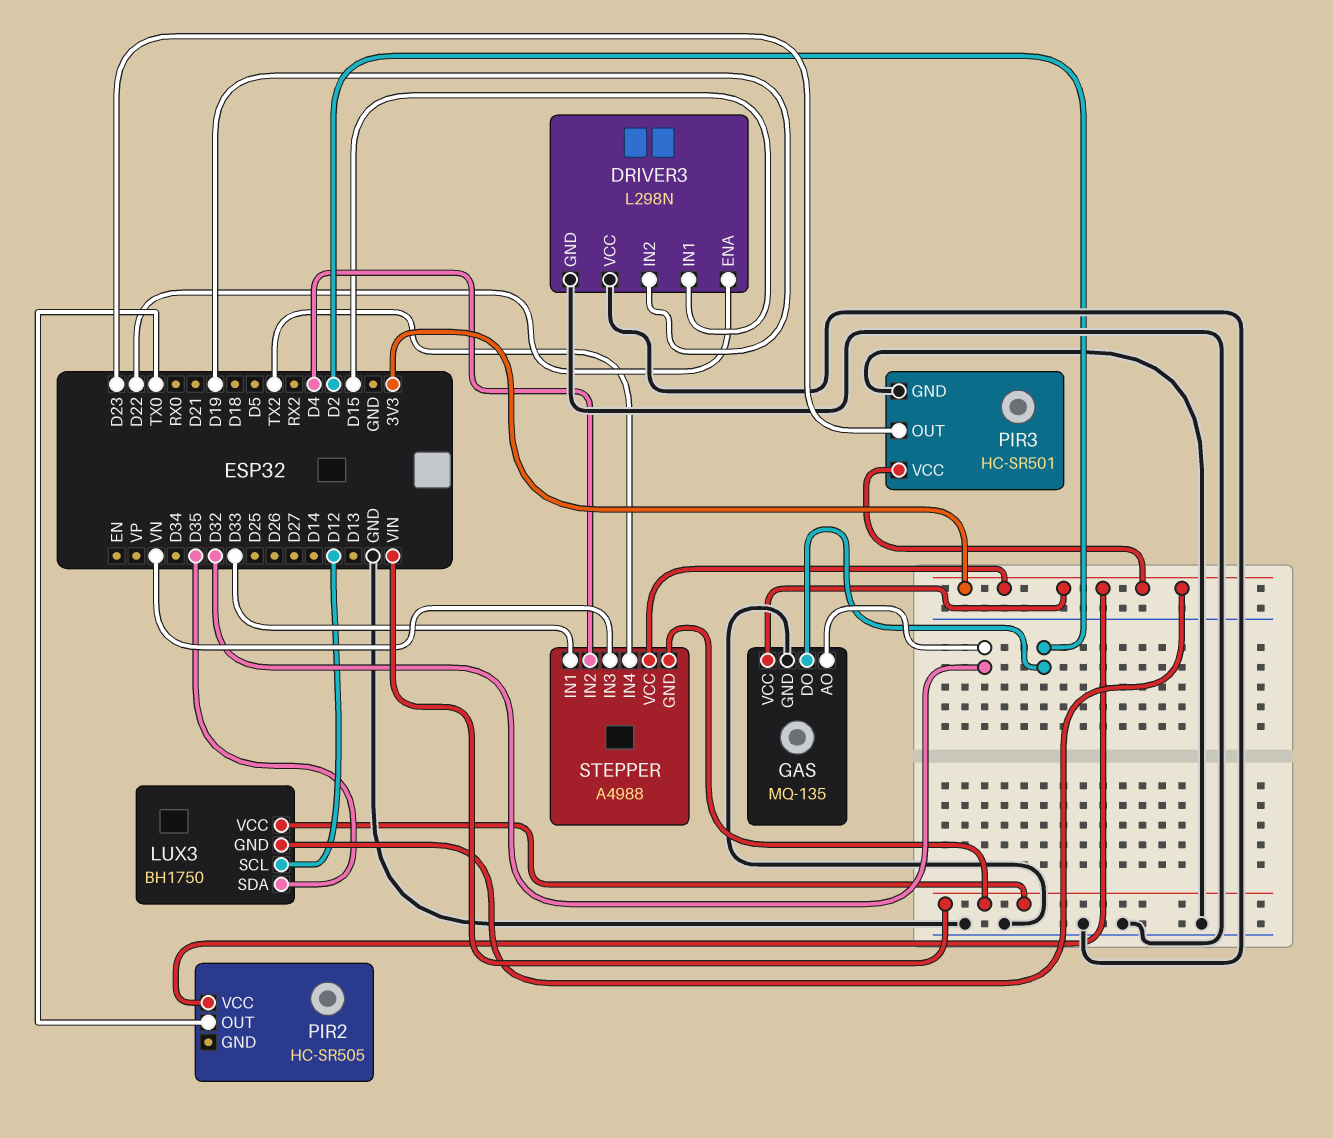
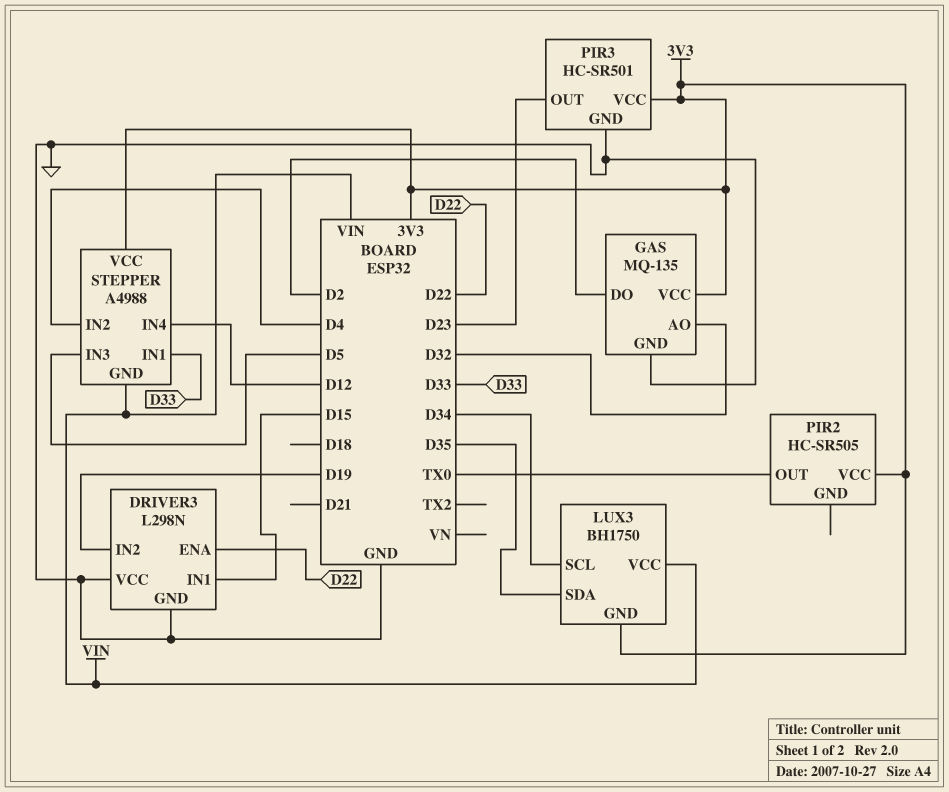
LUX3 pin SCL: D12 -> D34
STEPPER pin IN3: VN -> D5
STEPPER pin IN4: TX2 -> D12

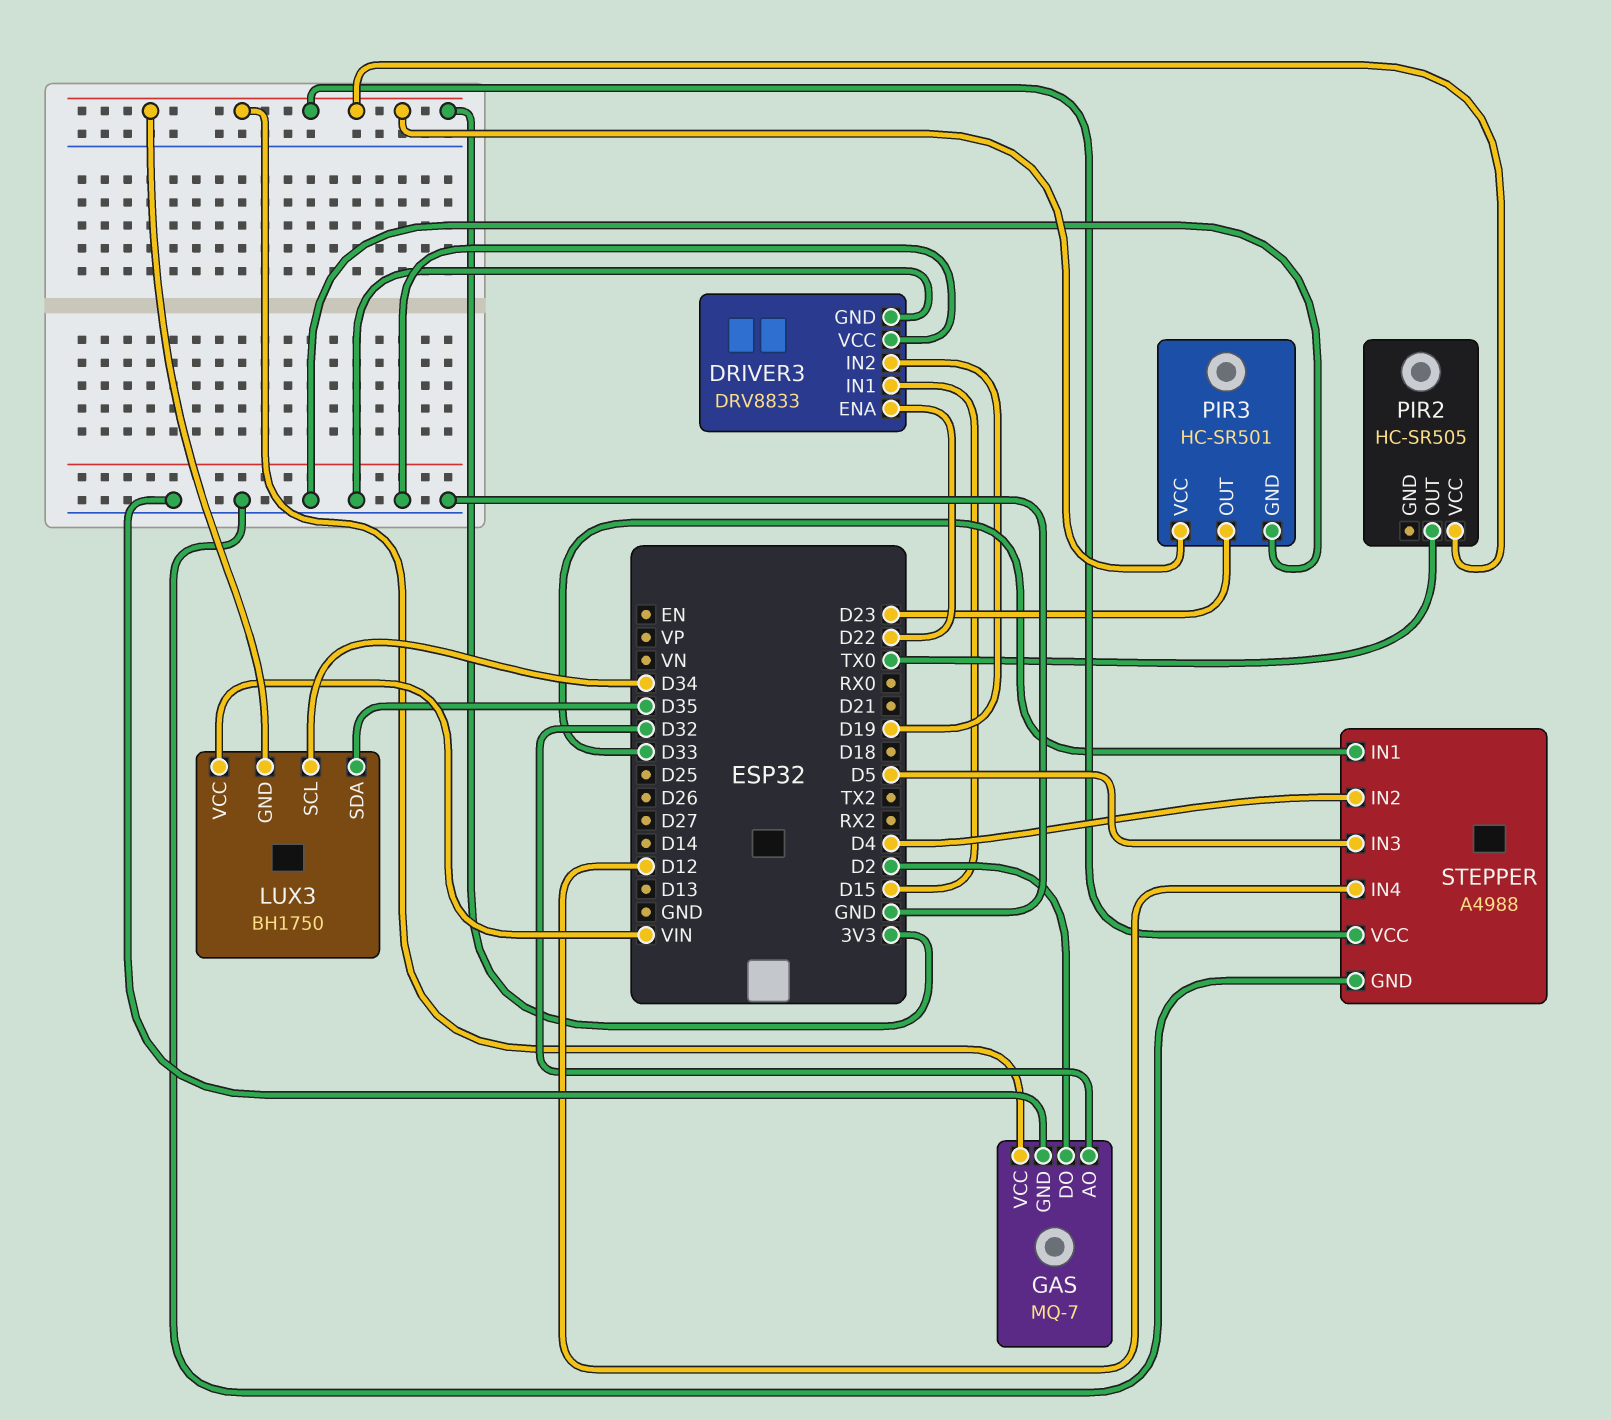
DRIVER3: L298N -> DRV8833
GAS: MQ-135 -> MQ-7
STEPPER pin GND: VIN -> GND

